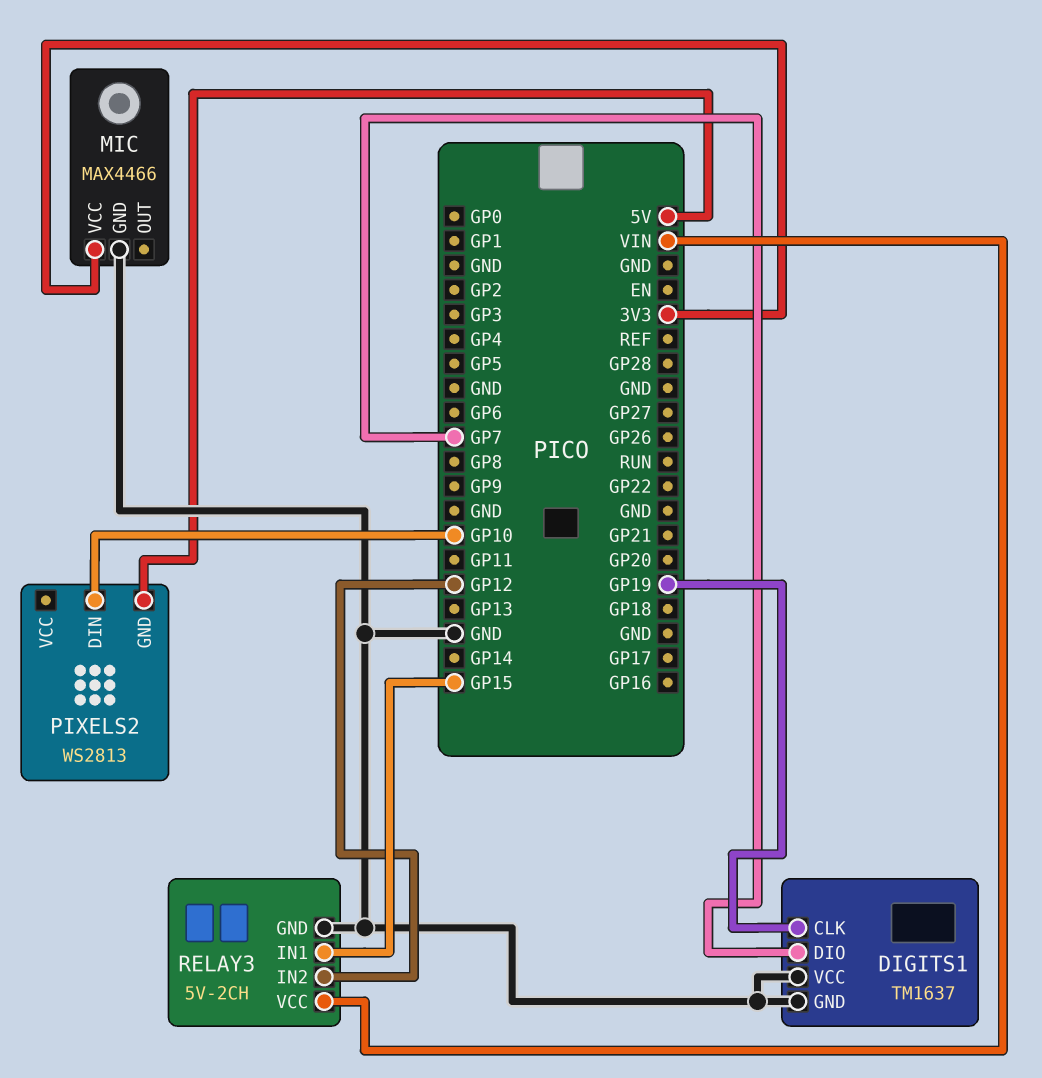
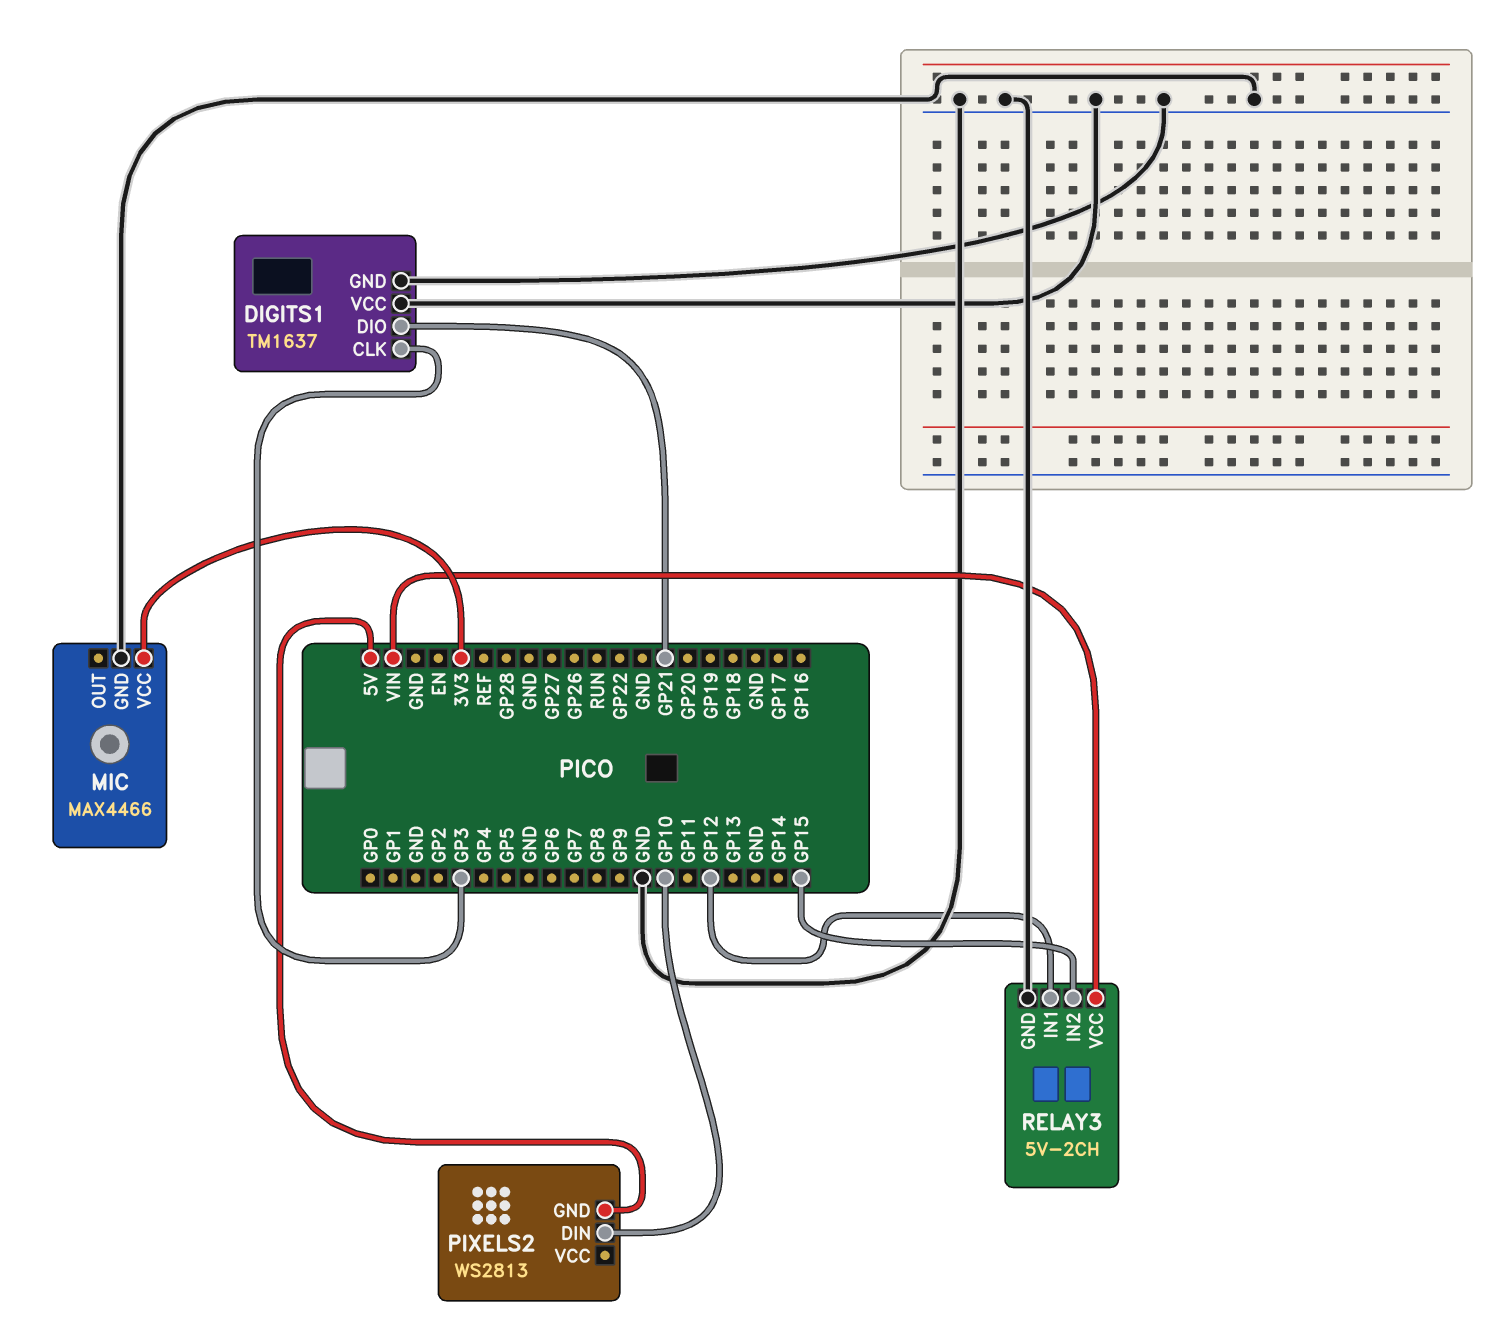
DIGITS1 pin CLK: GP19 -> GP3
DIGITS1 pin DIO: GP7 -> GP21
RELAY3 pin IN1: GP15 -> GP12
RELAY3 pin IN2: GP12 -> GP15

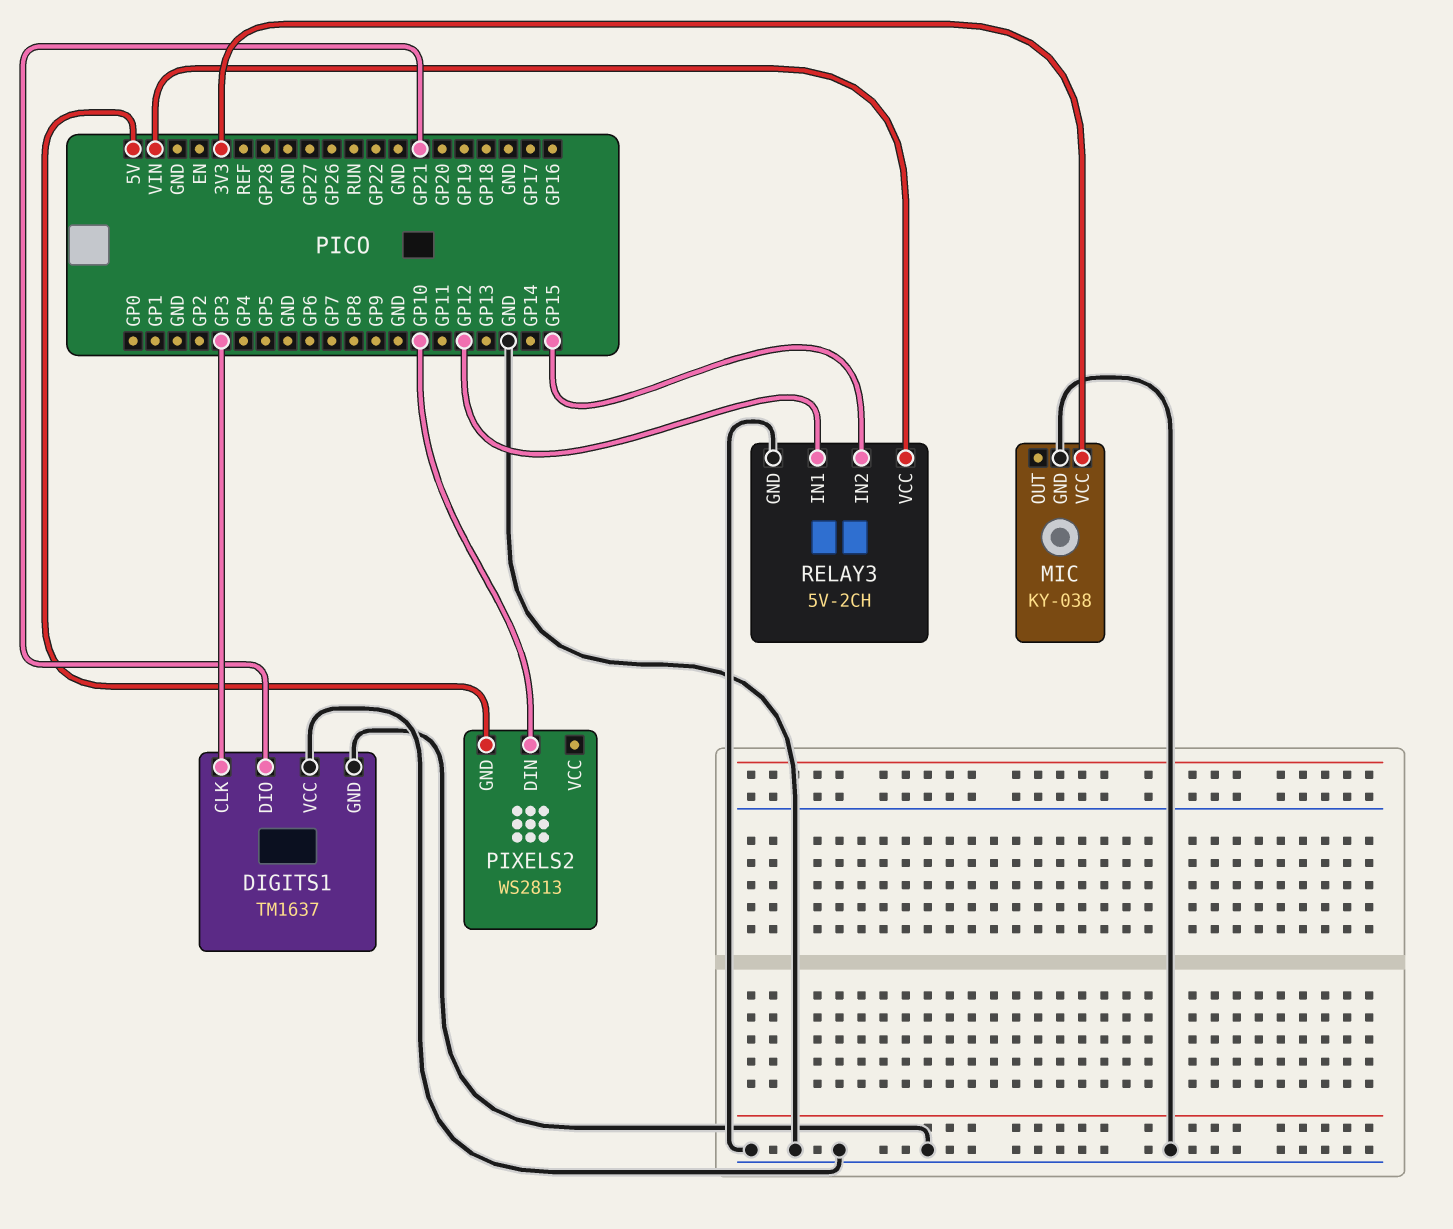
MIC: MAX4466 -> KY-038

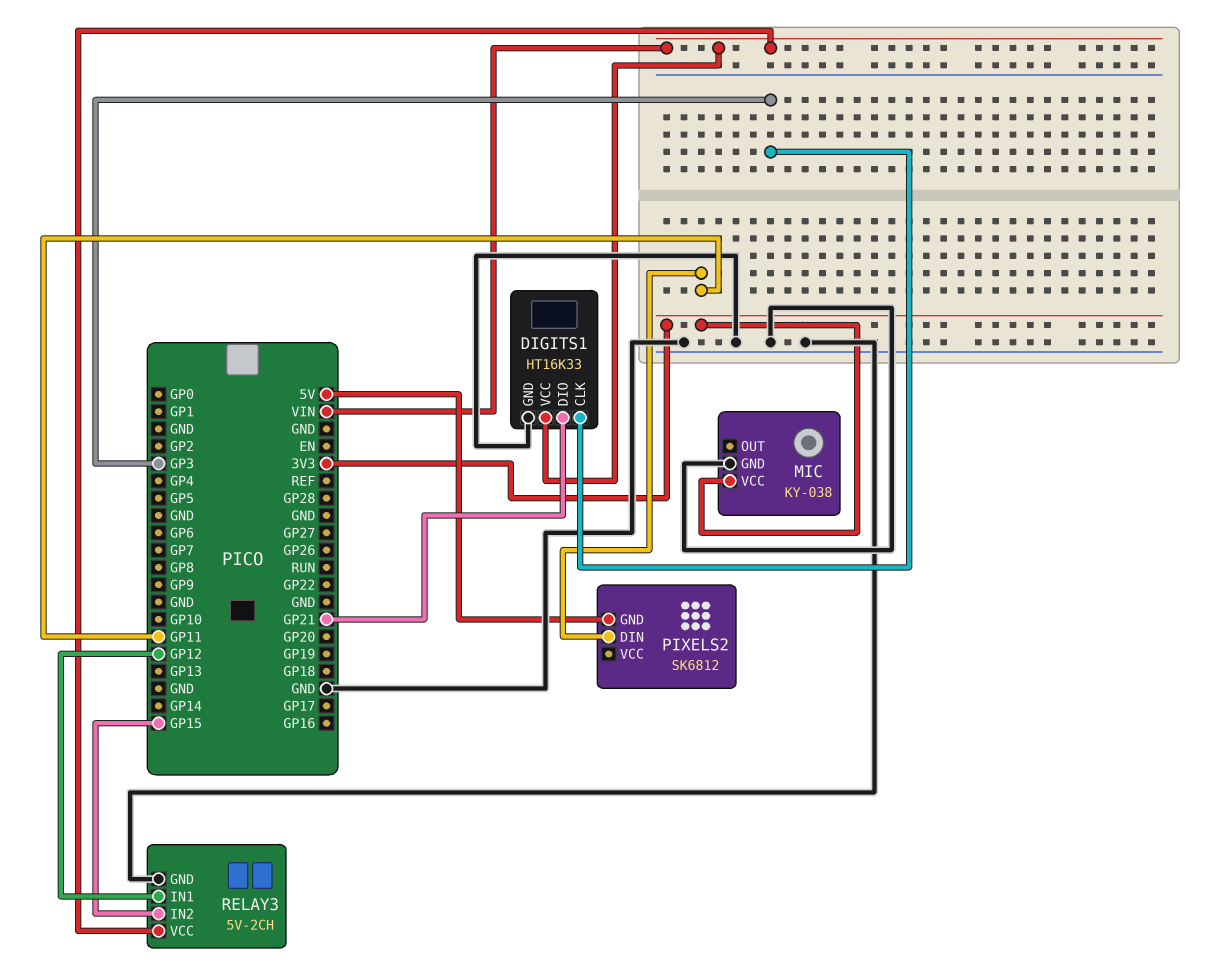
DIGITS1: TM1637 -> HT16K33
DIGITS1 pin VCC: GND -> VIN
PIXELS2: WS2813 -> SK6812
PIXELS2 pin DIN: GP10 -> GP11

